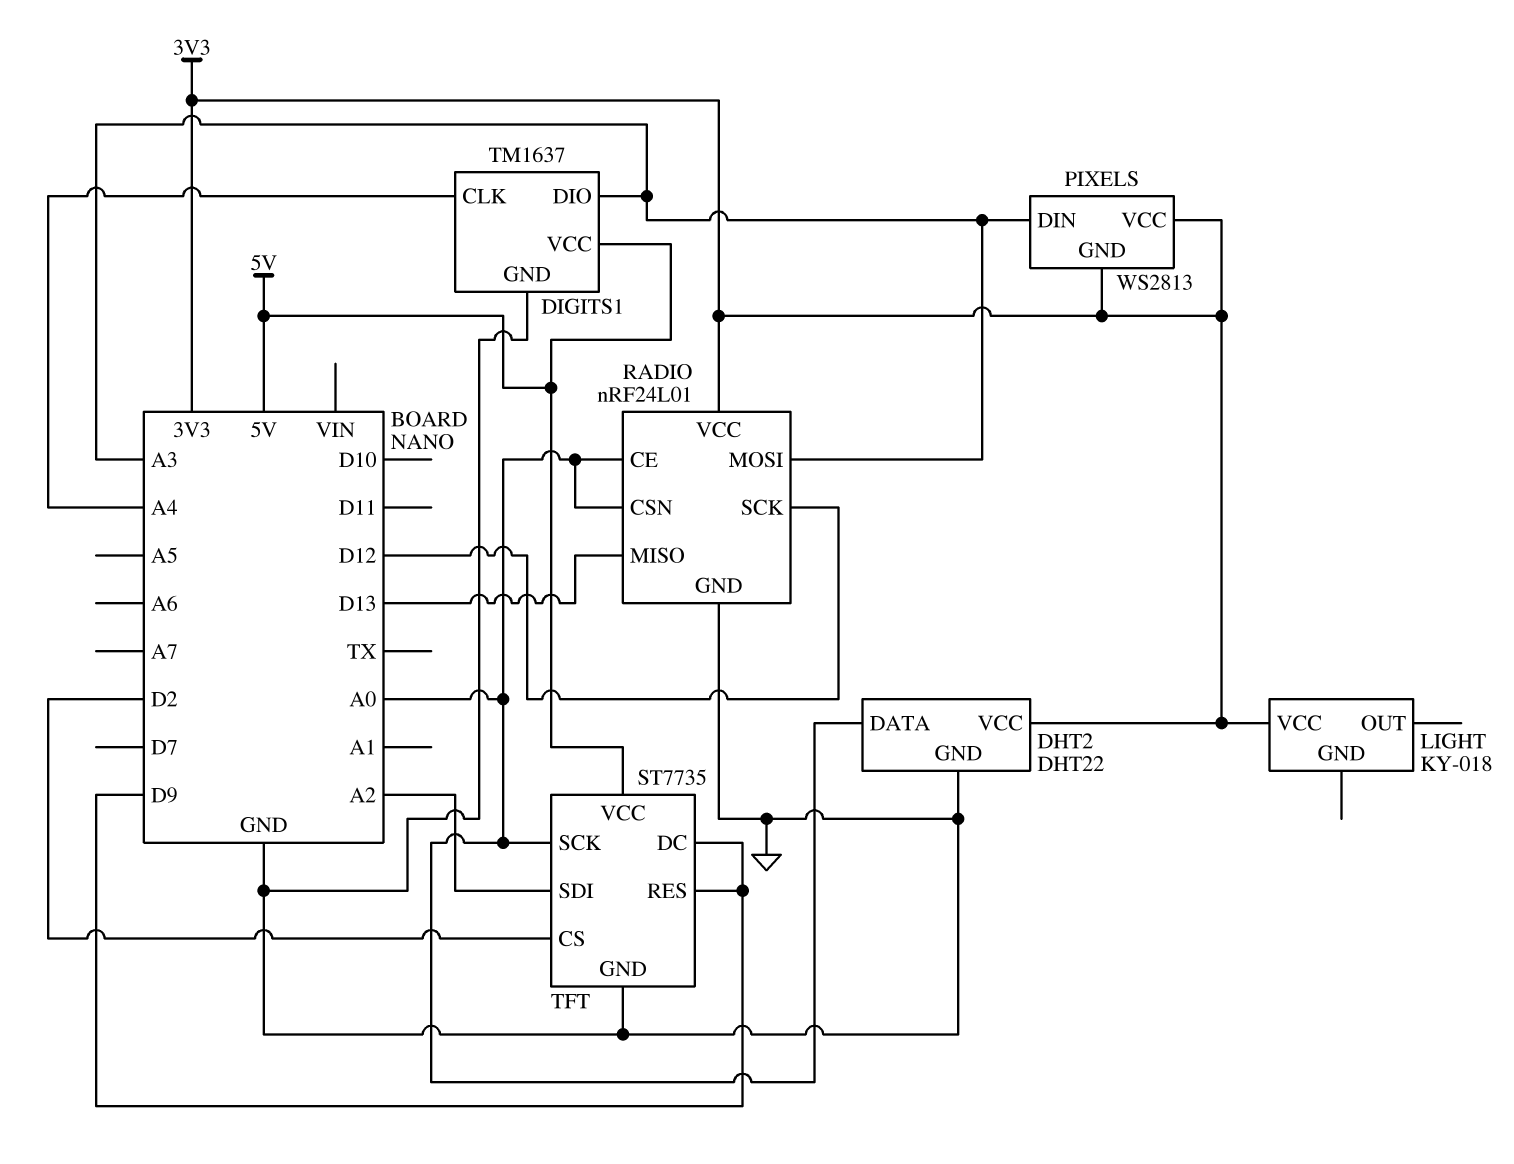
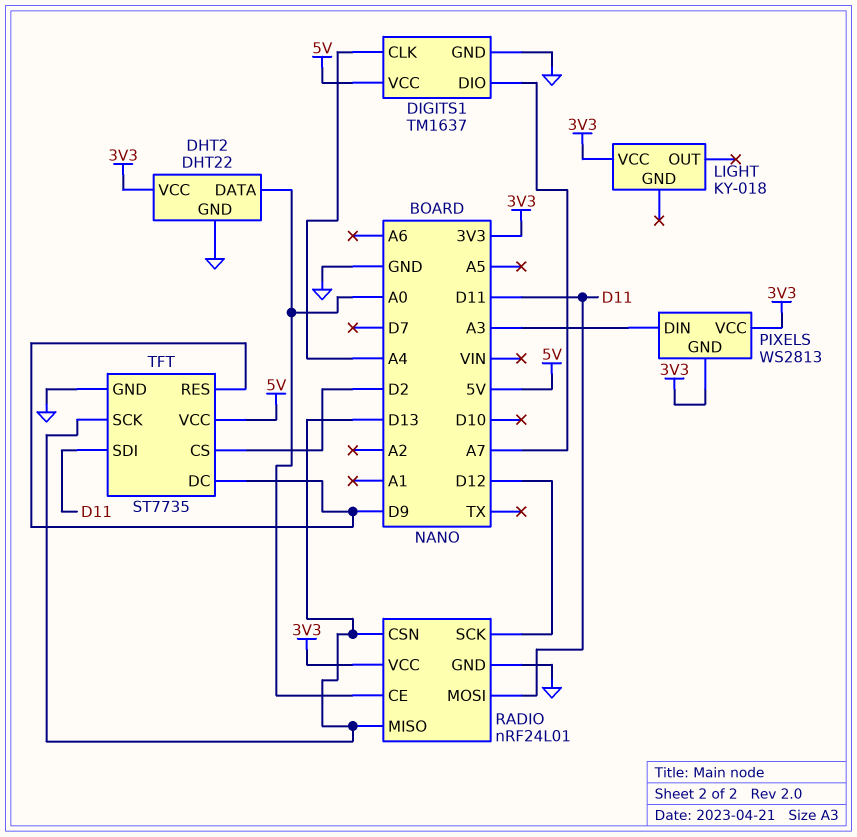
DIGITS1 pin DIO: A3 -> A7
RADIO pin CSN: A0 -> D13
RADIO pin MOSI: A3 -> D11
TFT pin SCK: A0 -> D13
TFT pin SDI: A2 -> D11

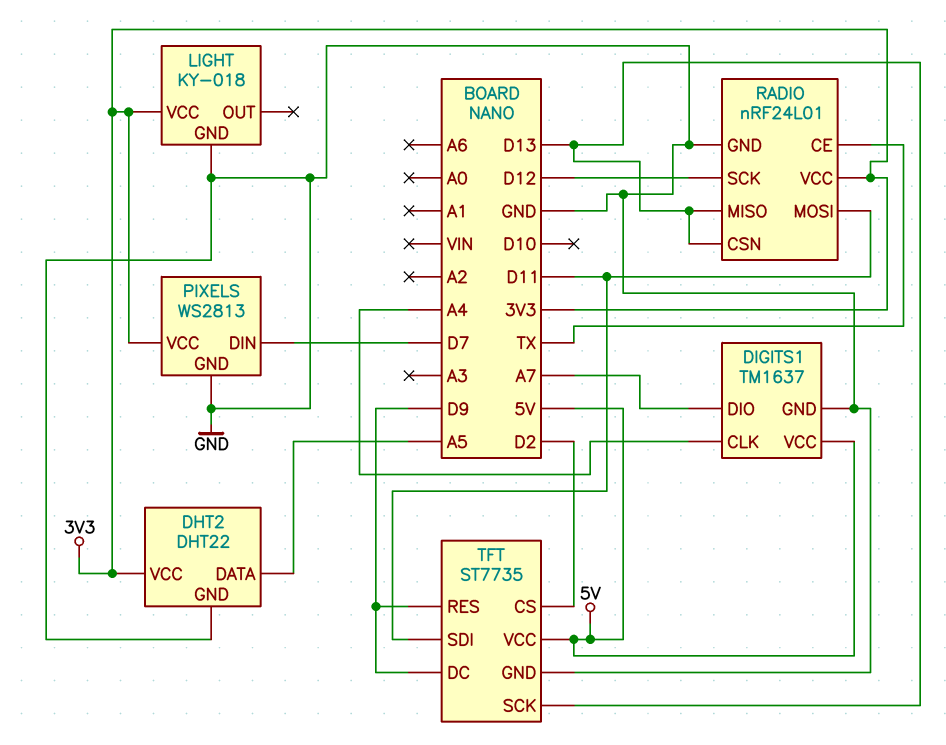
DHT2 pin DATA: A0 -> A5
LIGHT pin GND: none -> GND
PIXELS pin DIN: A3 -> D7
PIXELS pin GND: 3V3 -> GND
RADIO pin CE: A0 -> TX

